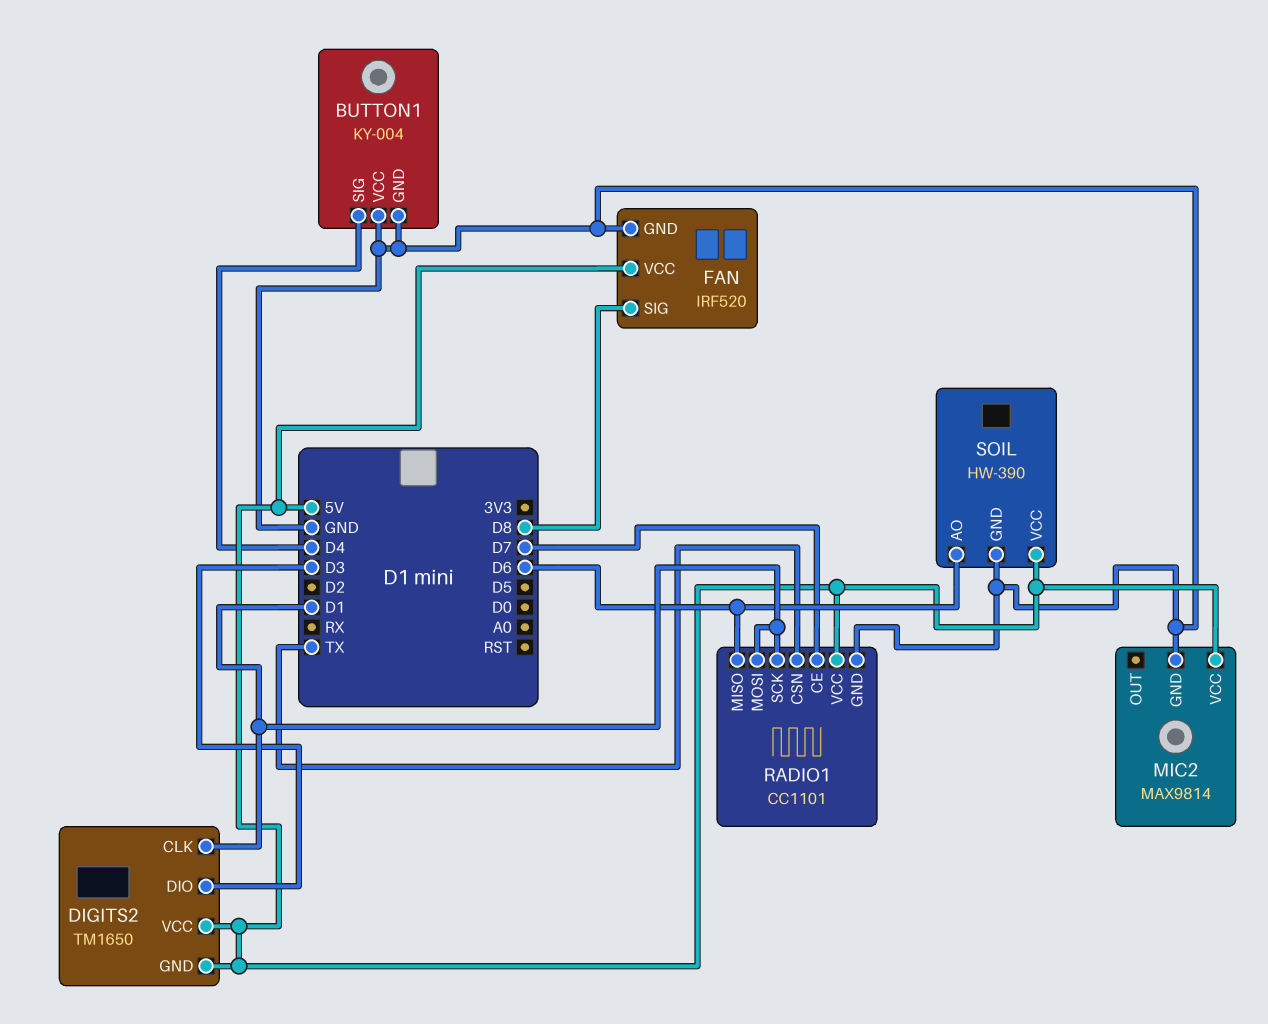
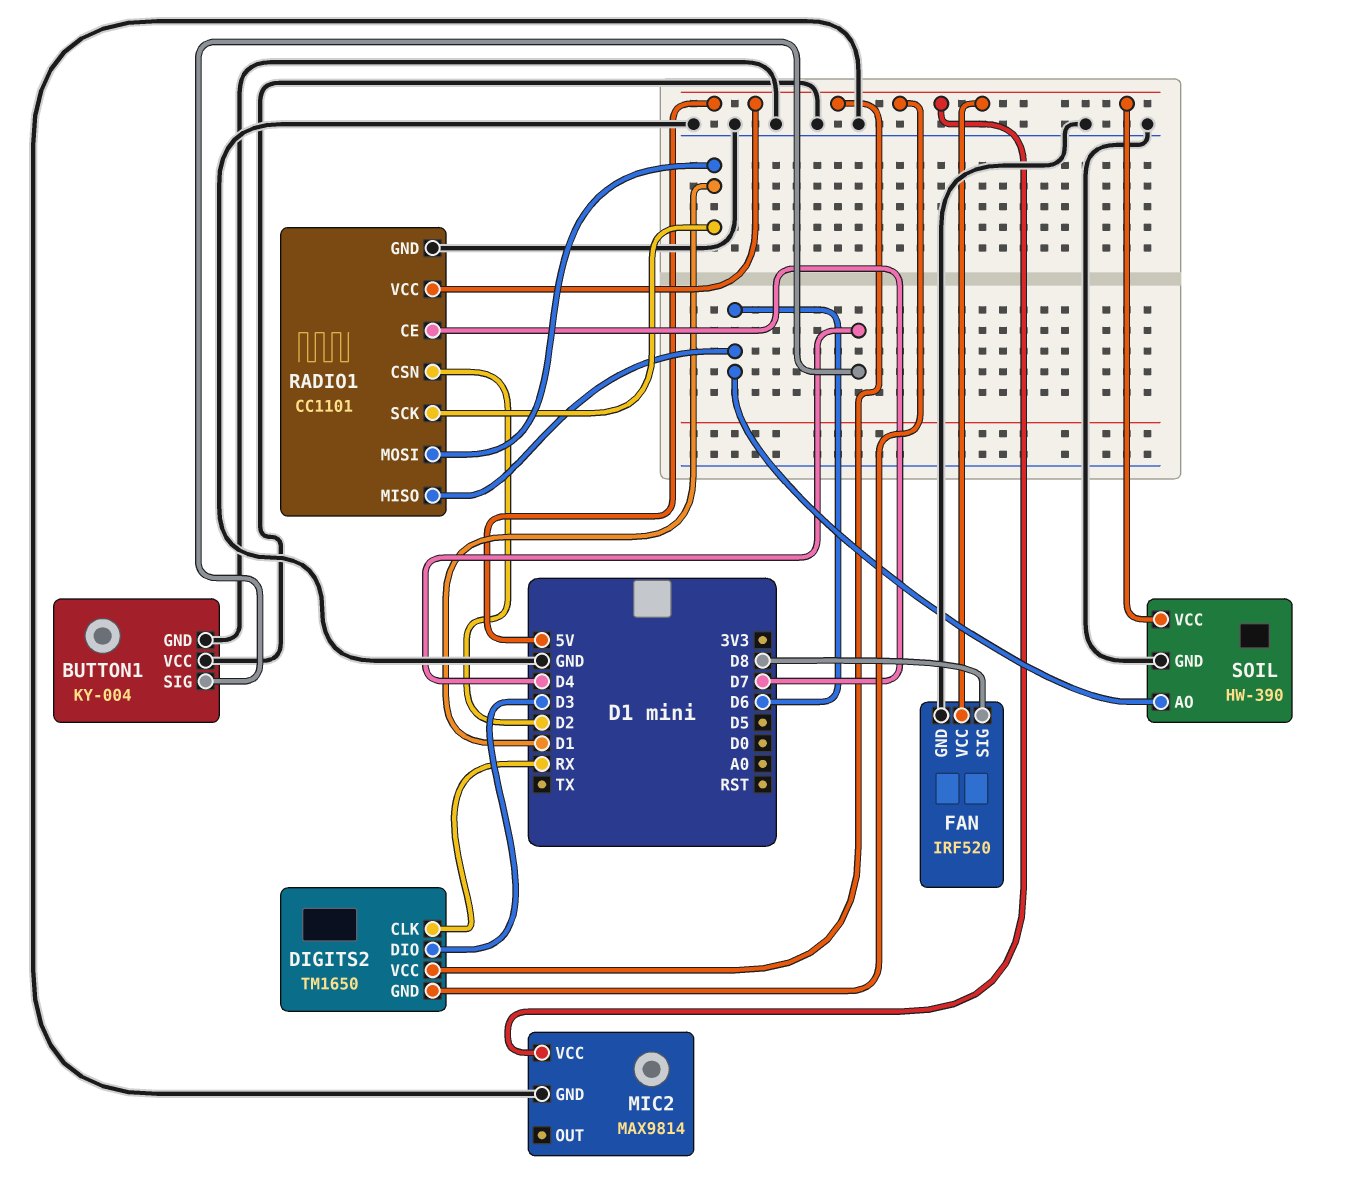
DIGITS2 pin CLK: D1 -> RX
RADIO1 pin CSN: TX -> D2

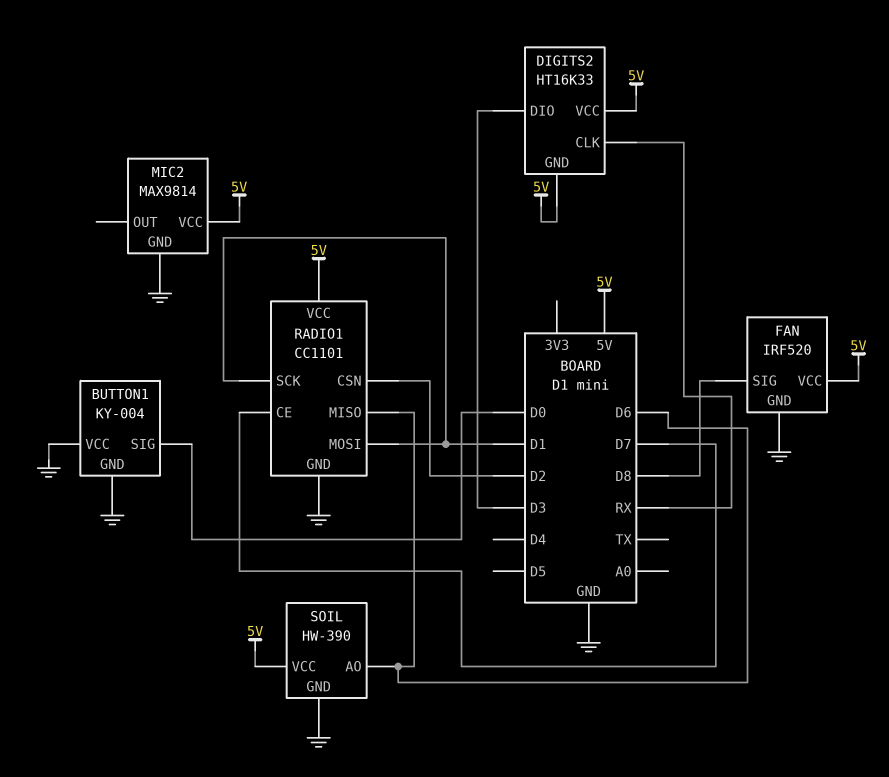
BUTTON1 pin SIG: D4 -> D0
DIGITS2: TM1650 -> HT16K33

